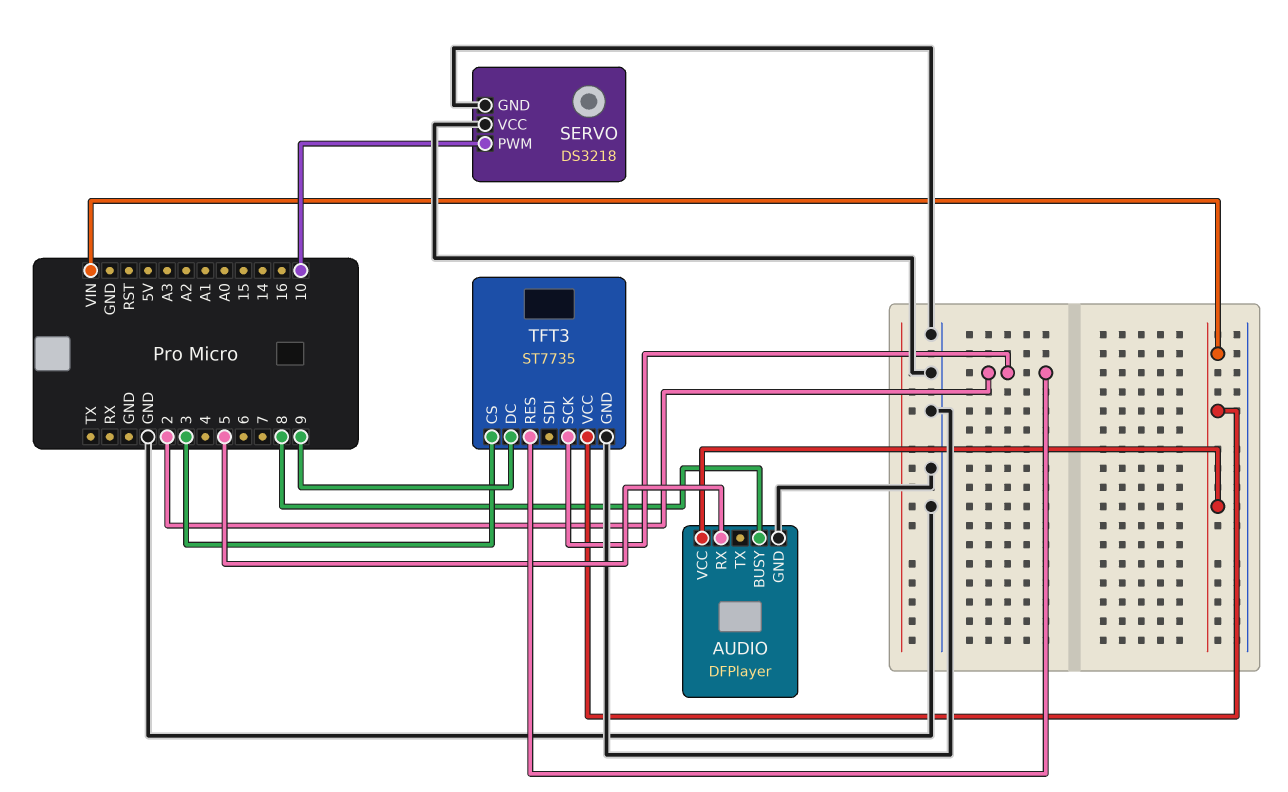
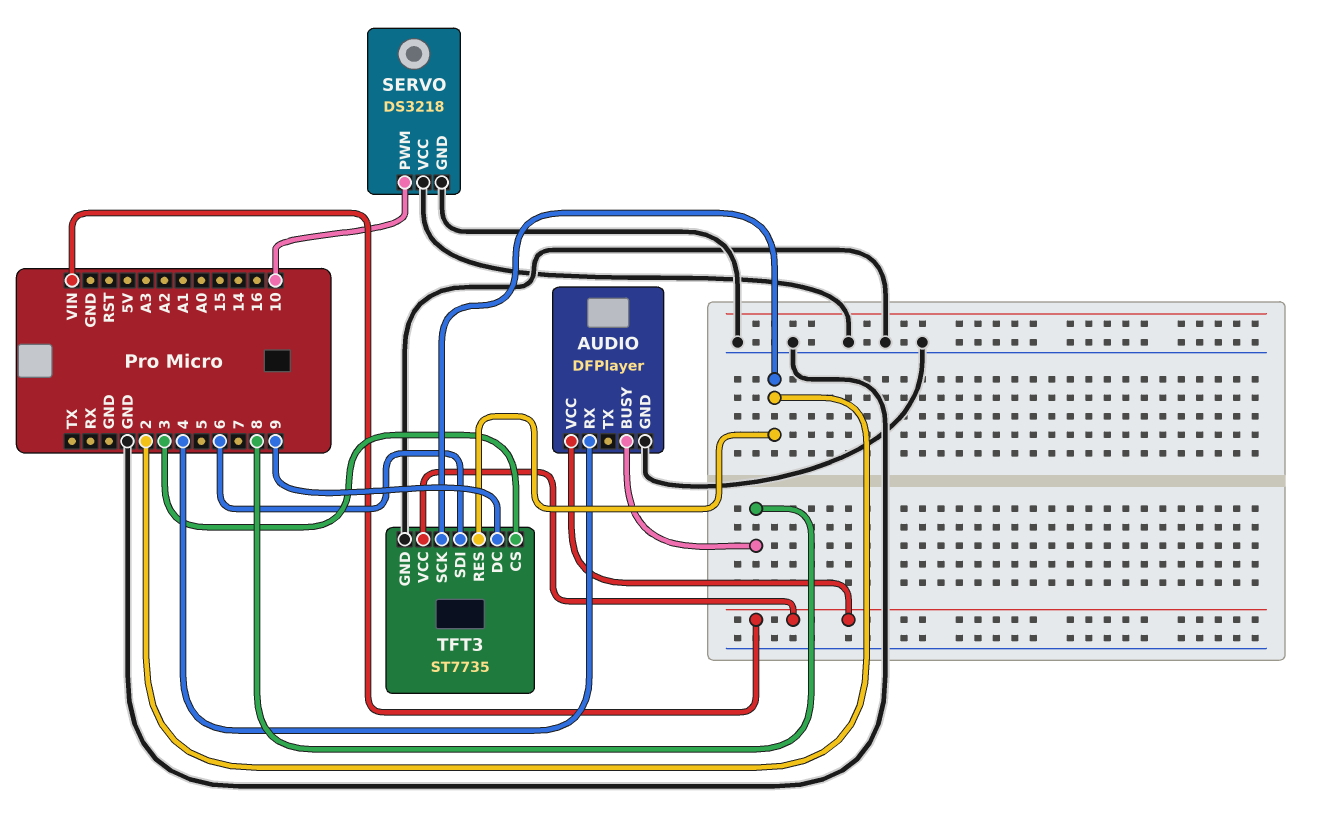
AUDIO pin RX: 5 -> 4
TFT3 pin SDI: none -> 6

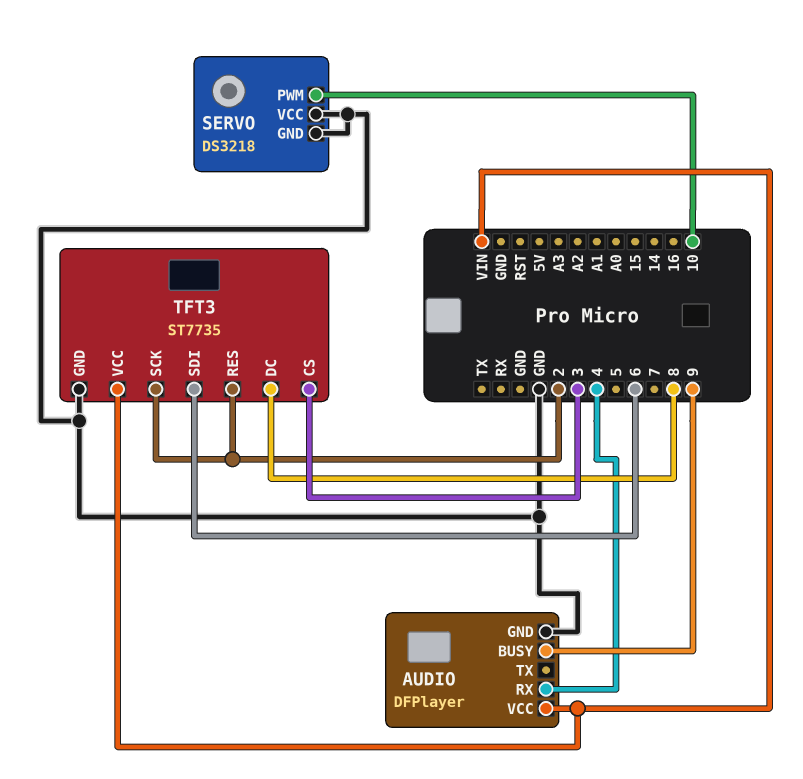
AUDIO pin BUSY: 8 -> 9
TFT3 pin DC: 9 -> 8

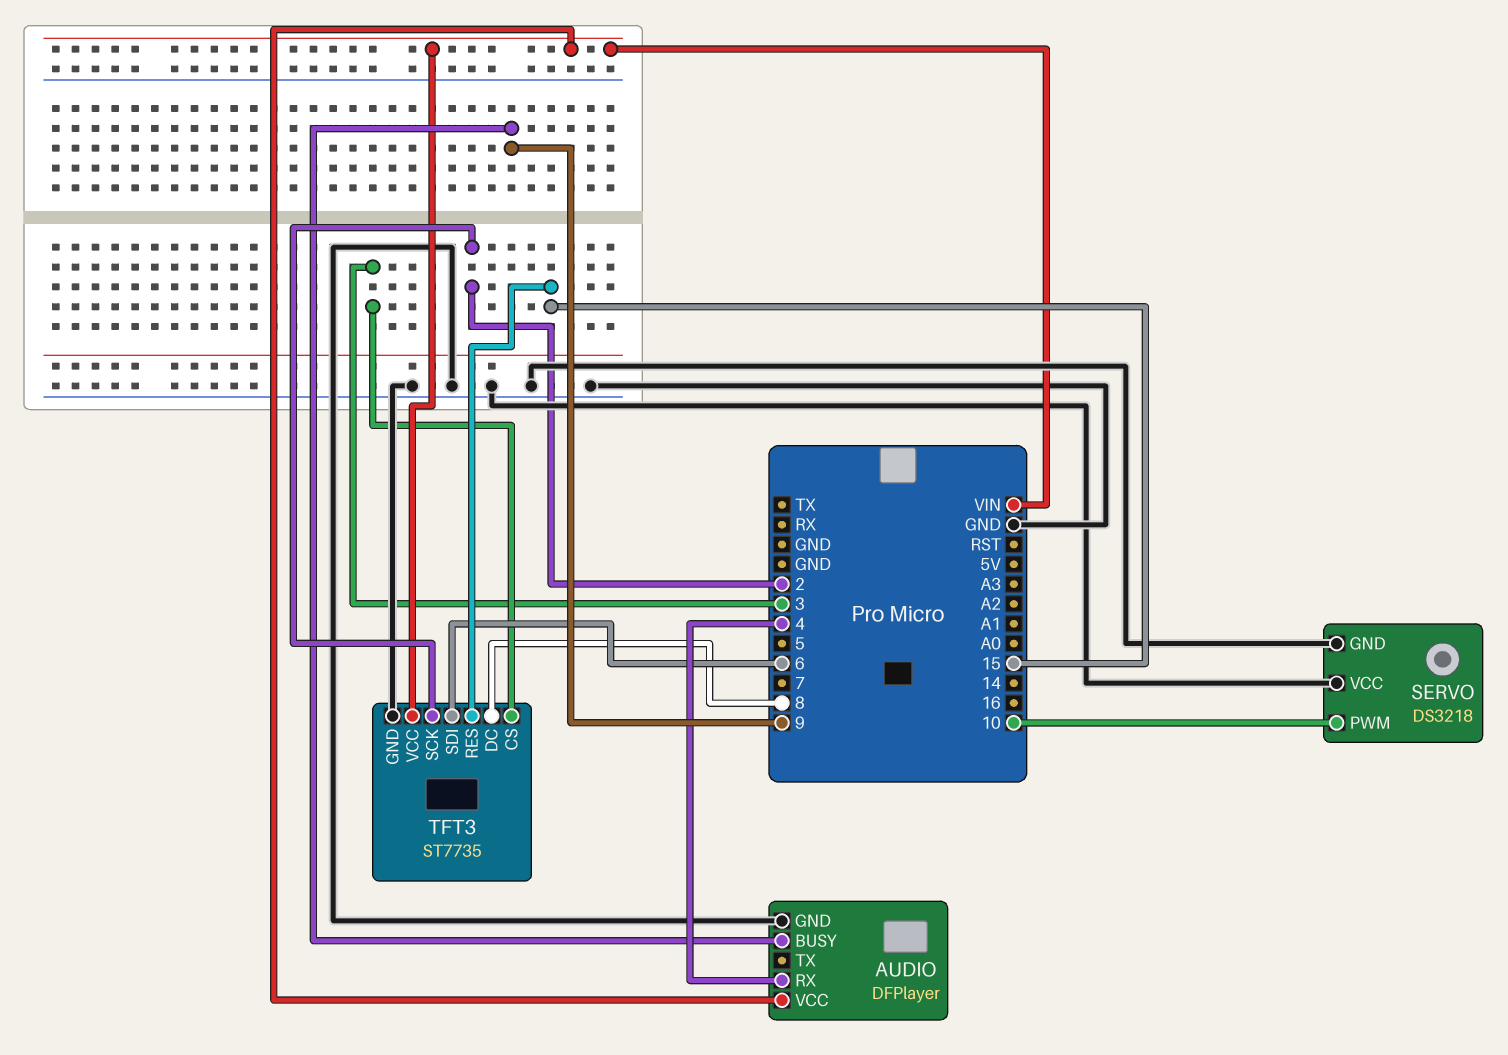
TFT3 pin RES: 2 -> 15

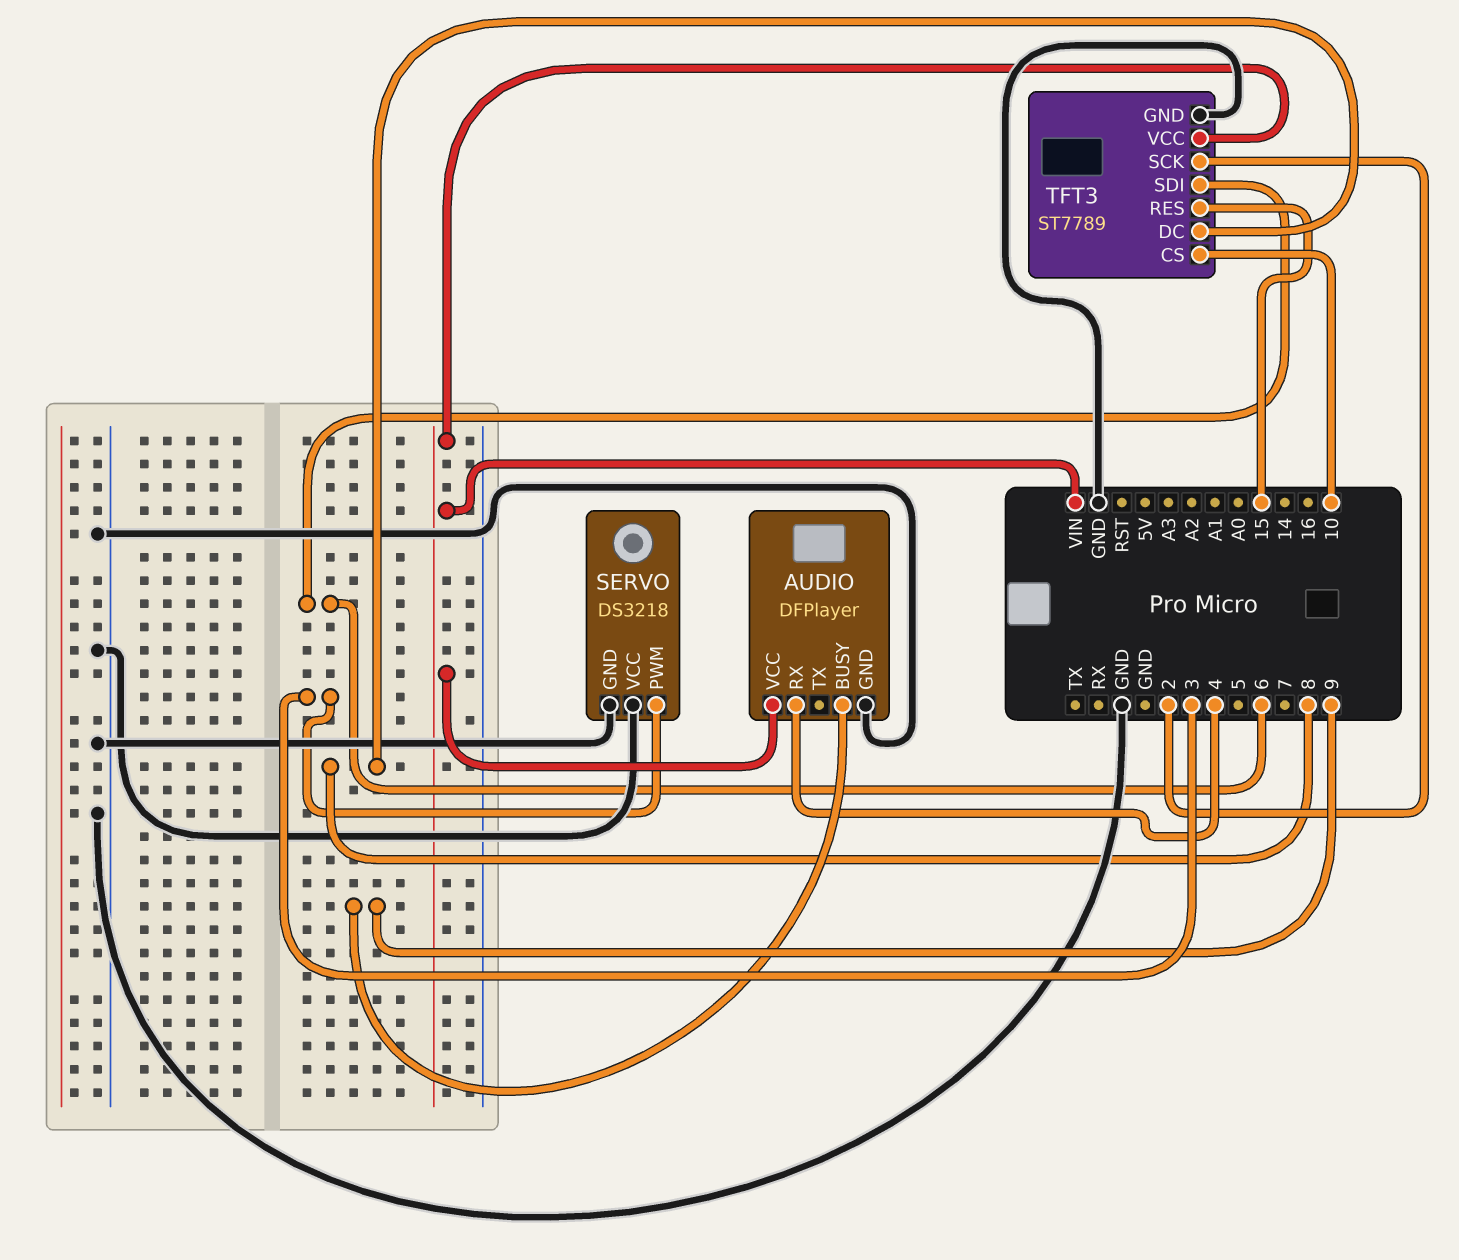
SERVO pin PWM: 10 -> 3
TFT3: ST7735 -> ST7789
TFT3 pin CS: 3 -> 10

